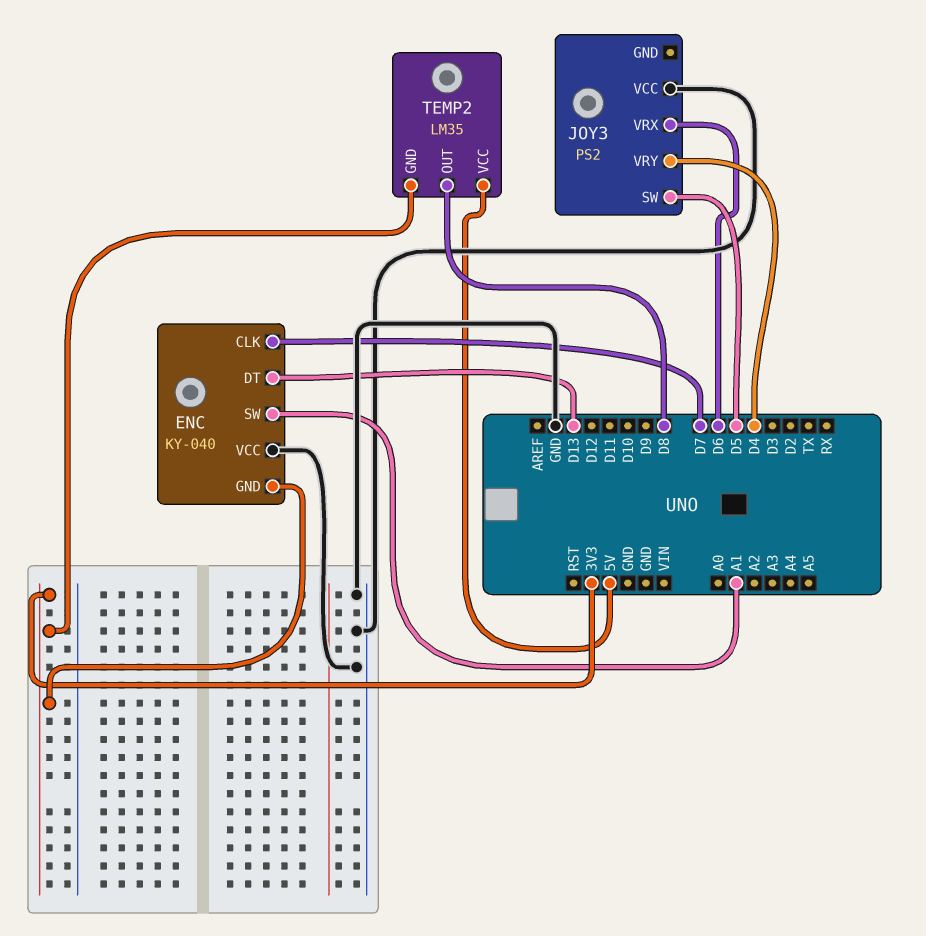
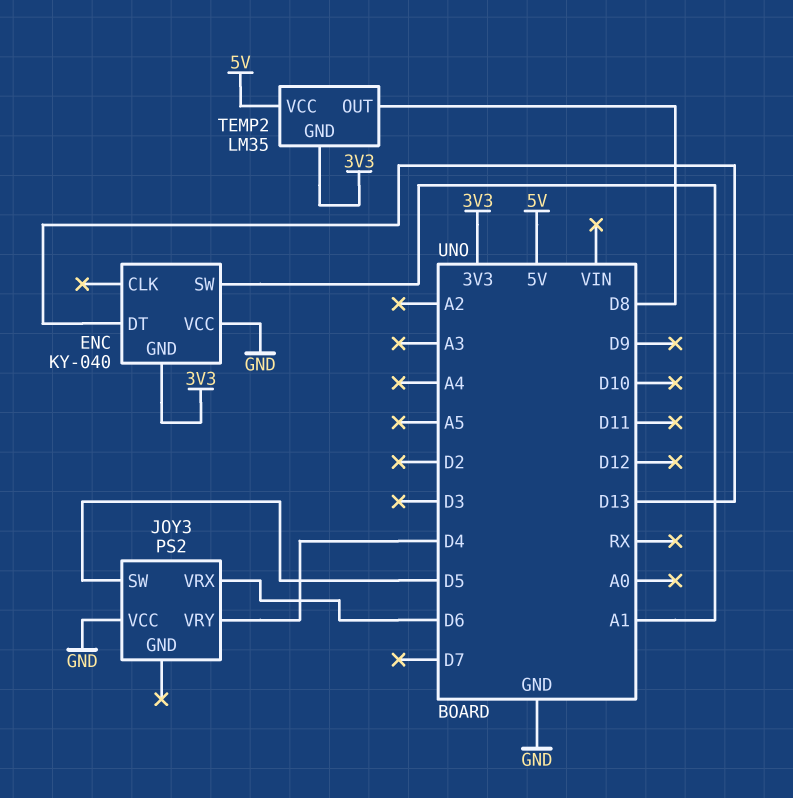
ENC pin CLK: D7 -> none

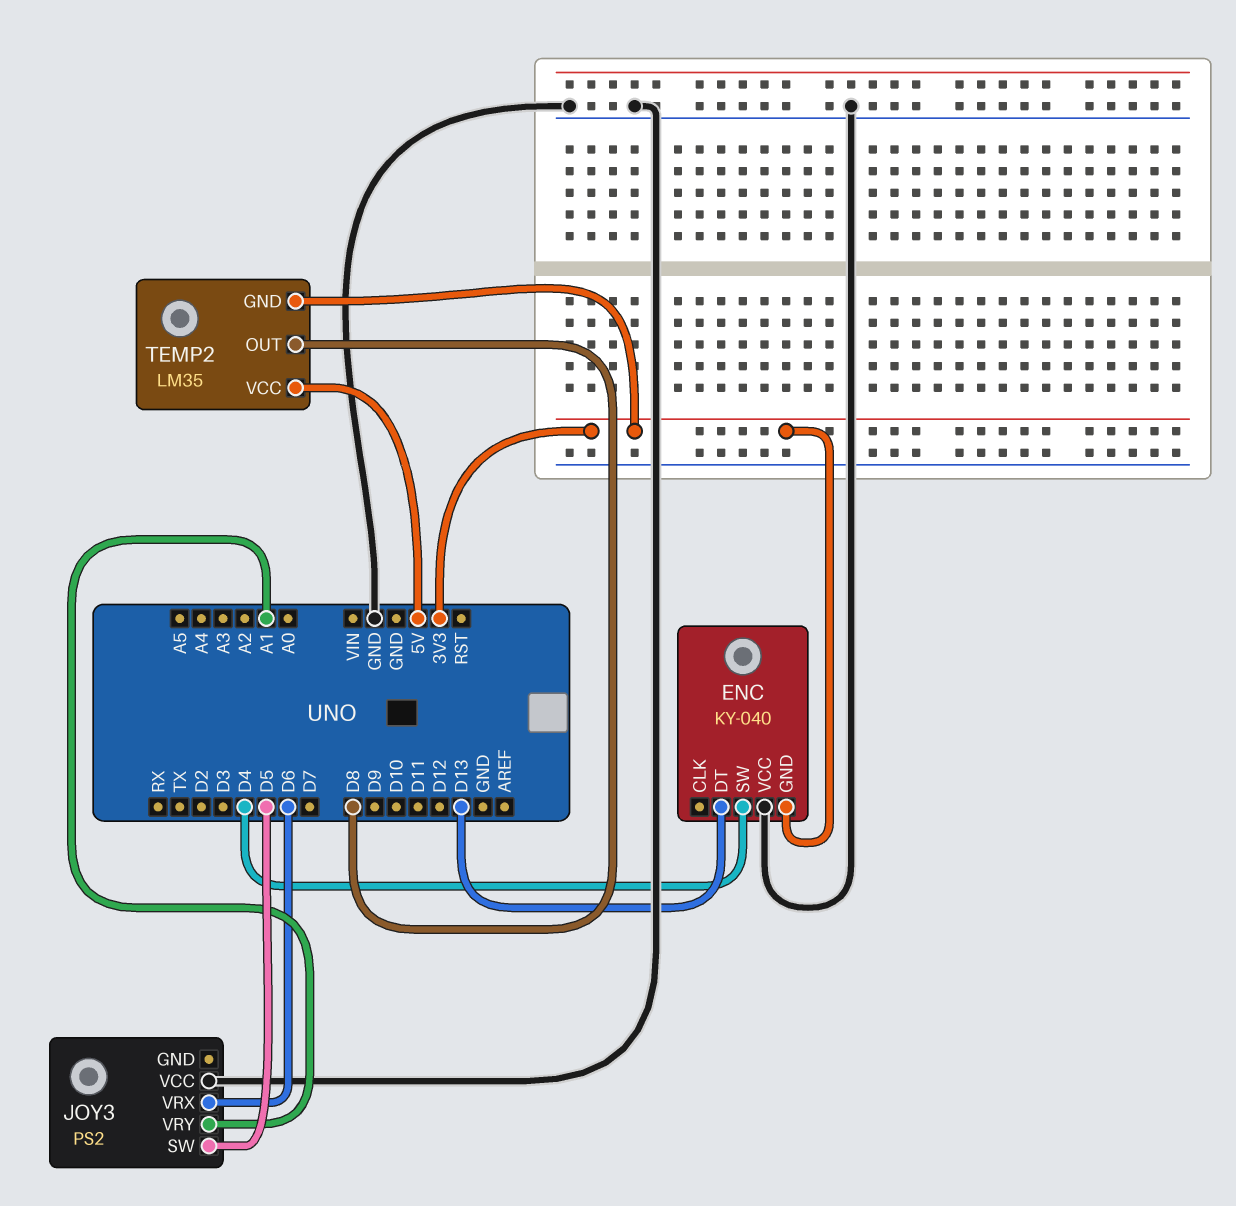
ENC pin SW: A1 -> D4
JOY3 pin VRY: D4 -> A1

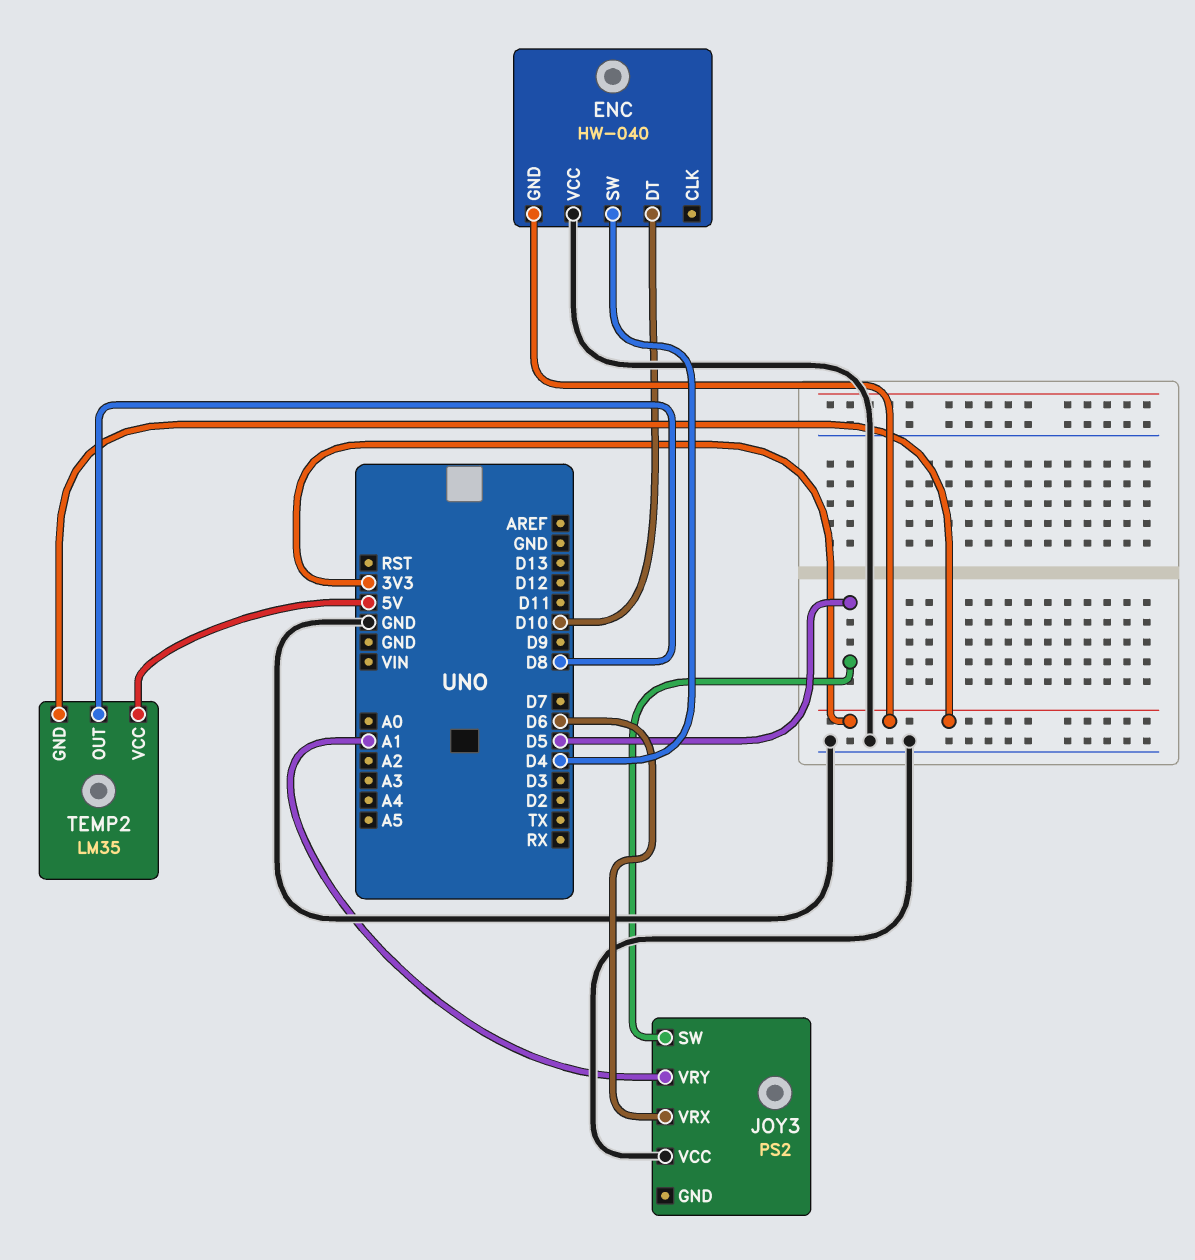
ENC: KY-040 -> HW-040
ENC pin DT: D13 -> D10

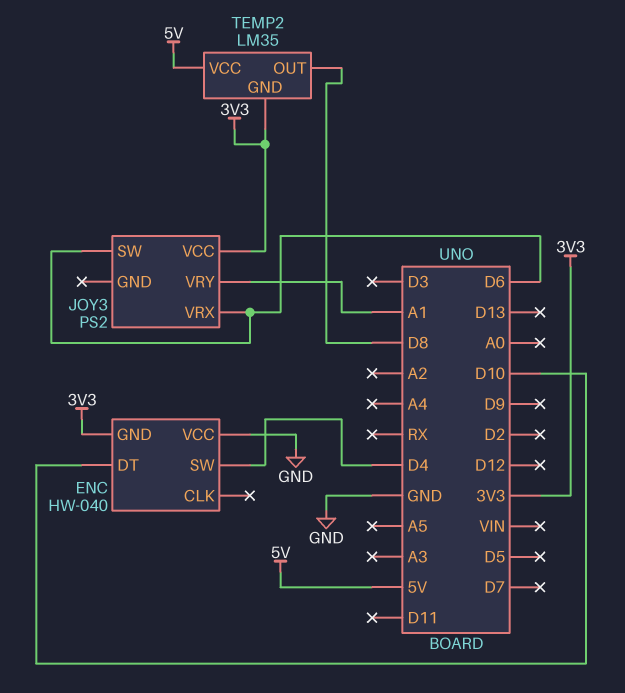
JOY3 pin SW: D5 -> D6
JOY3 pin VCC: GND -> 3V3

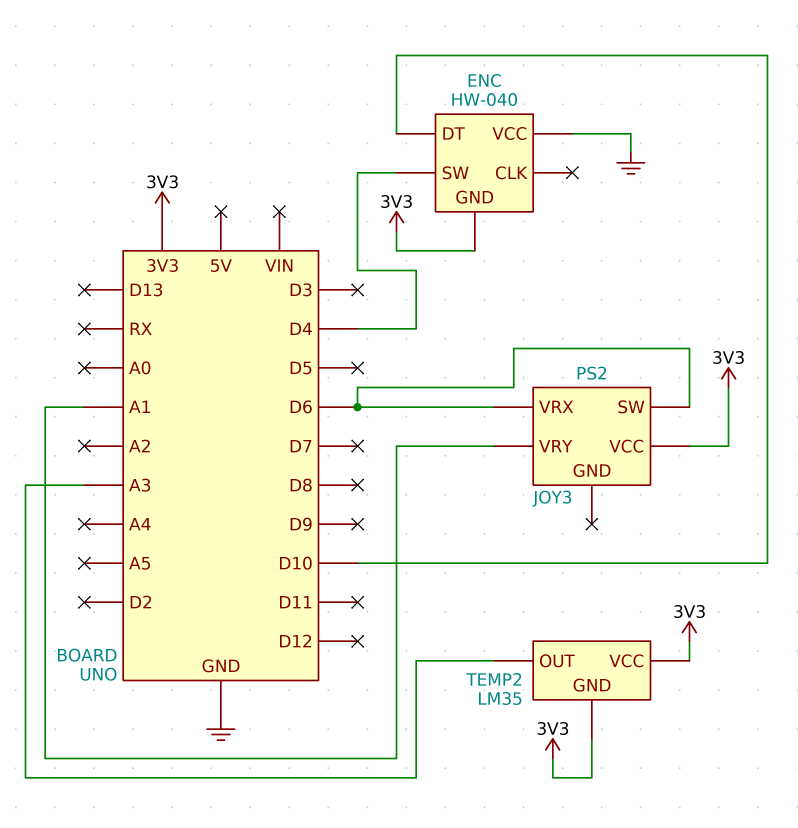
TEMP2 pin OUT: D8 -> A3
TEMP2 pin VCC: 5V -> 3V3

